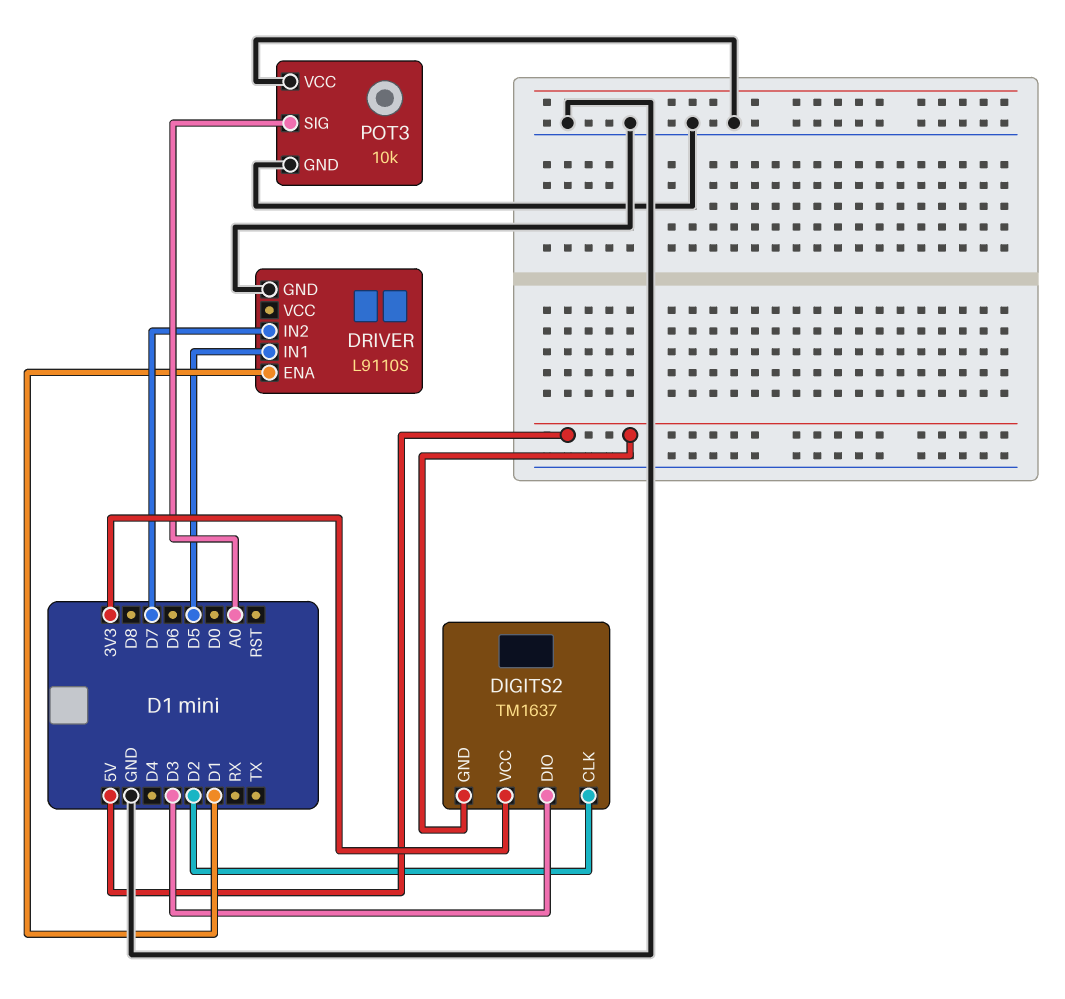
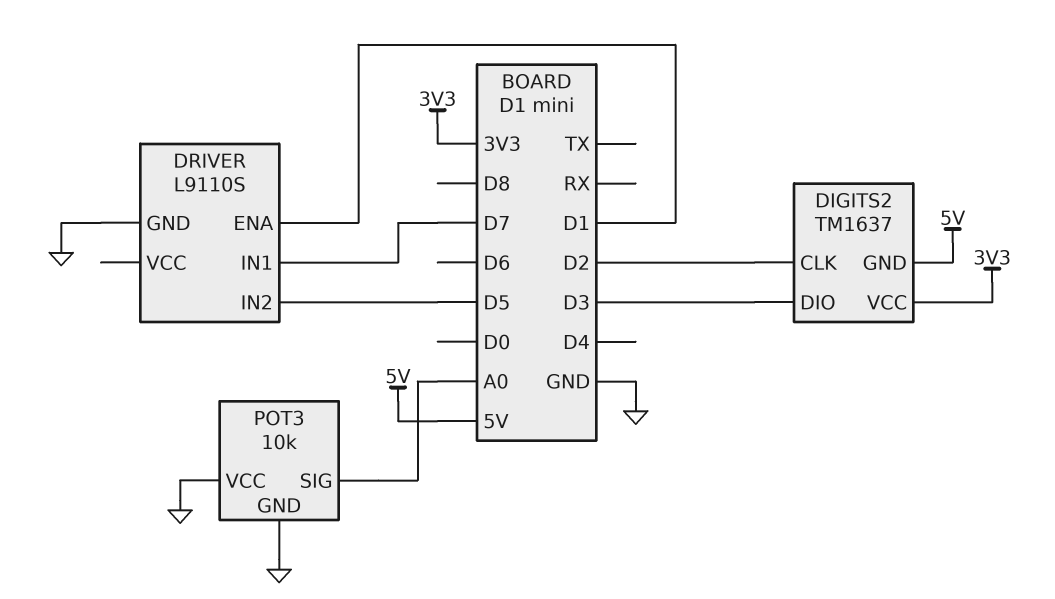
DRIVER pin IN1: D5 -> D7
DRIVER pin IN2: D7 -> D5

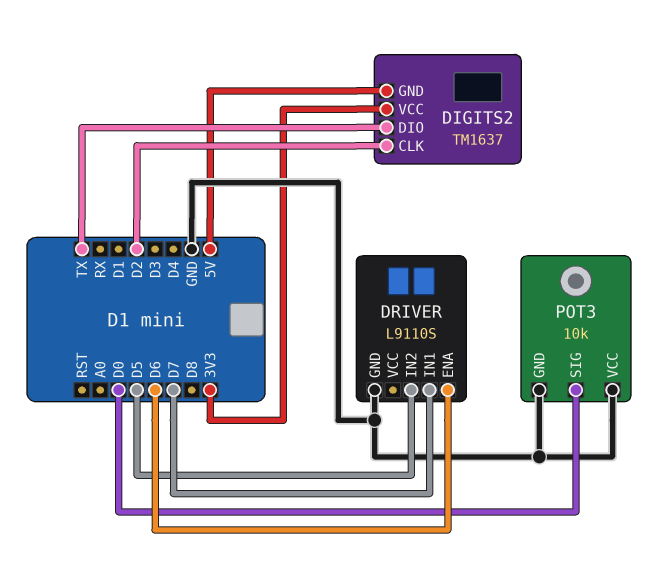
DIGITS2 pin DIO: D3 -> TX
DRIVER pin ENA: D1 -> D6
POT3 pin SIG: A0 -> D0

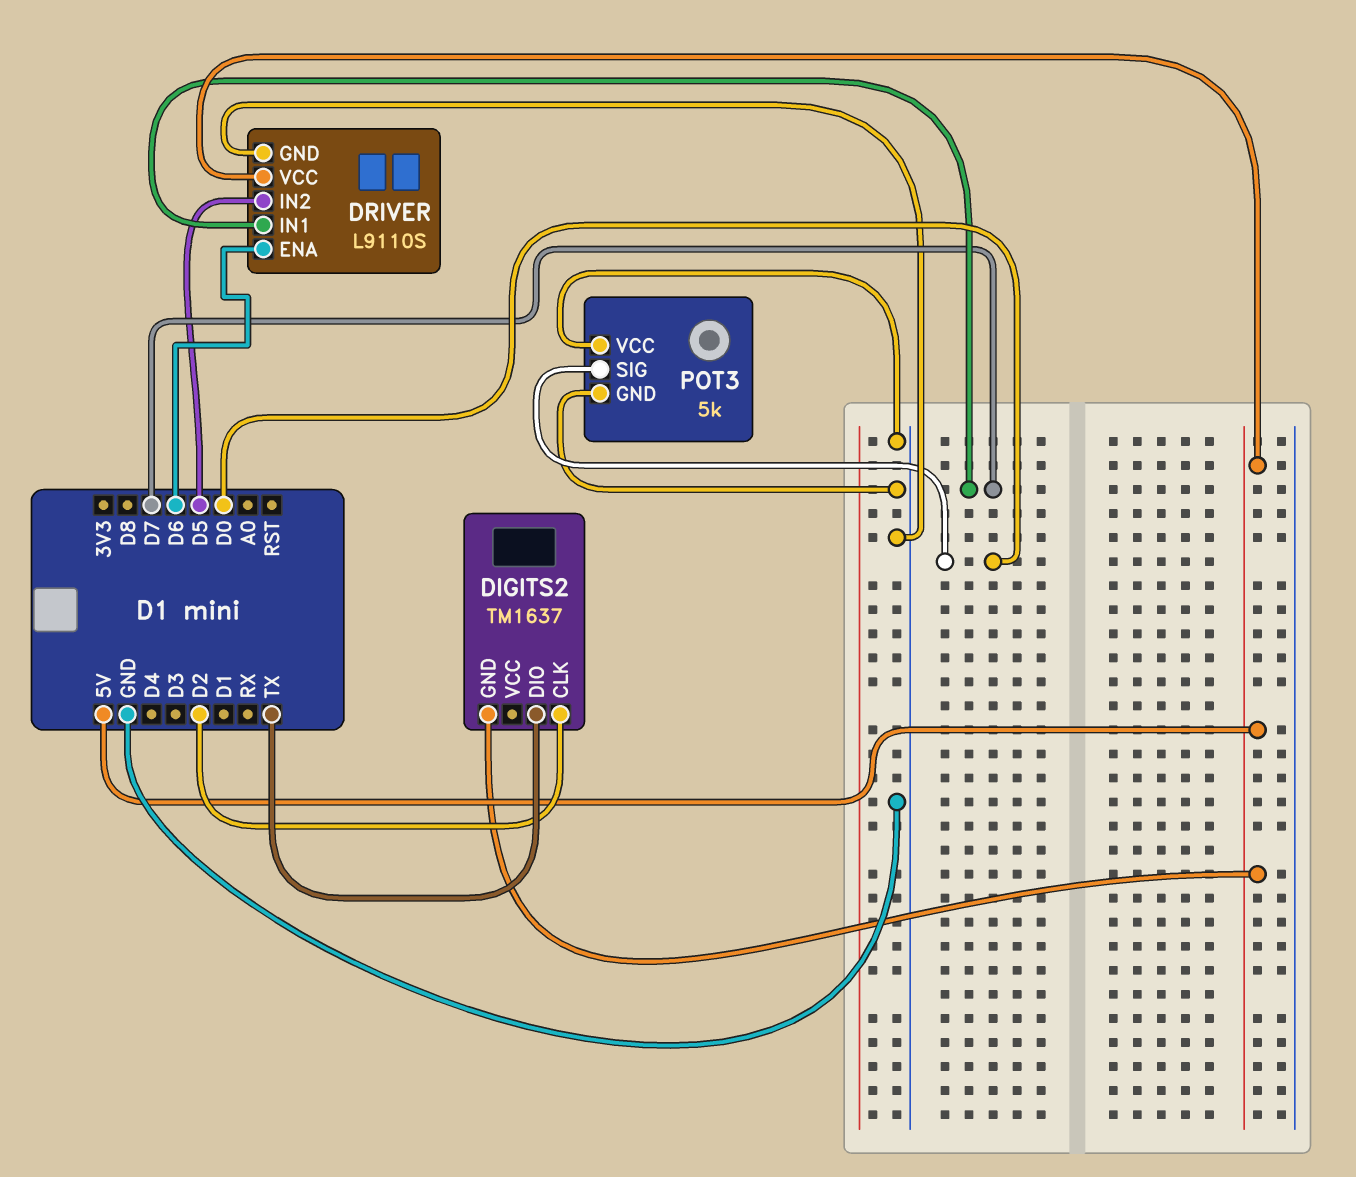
DIGITS2 pin VCC: 3V3 -> none
DRIVER pin VCC: none -> 5V
POT3: 10k -> 5k

